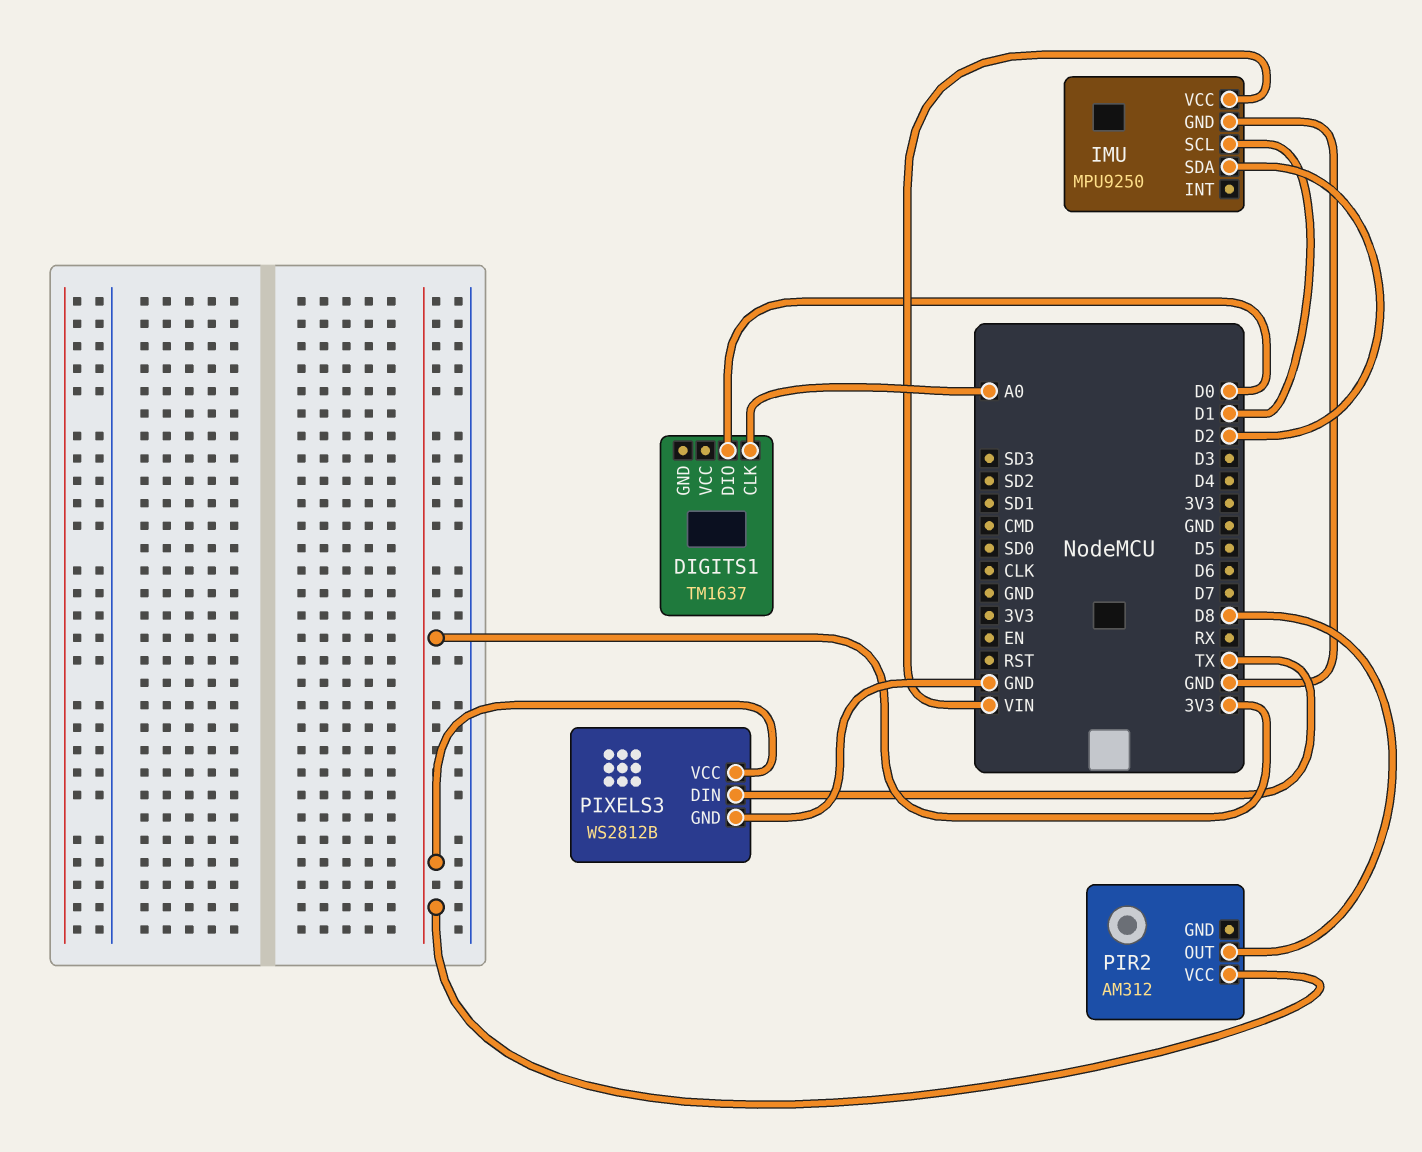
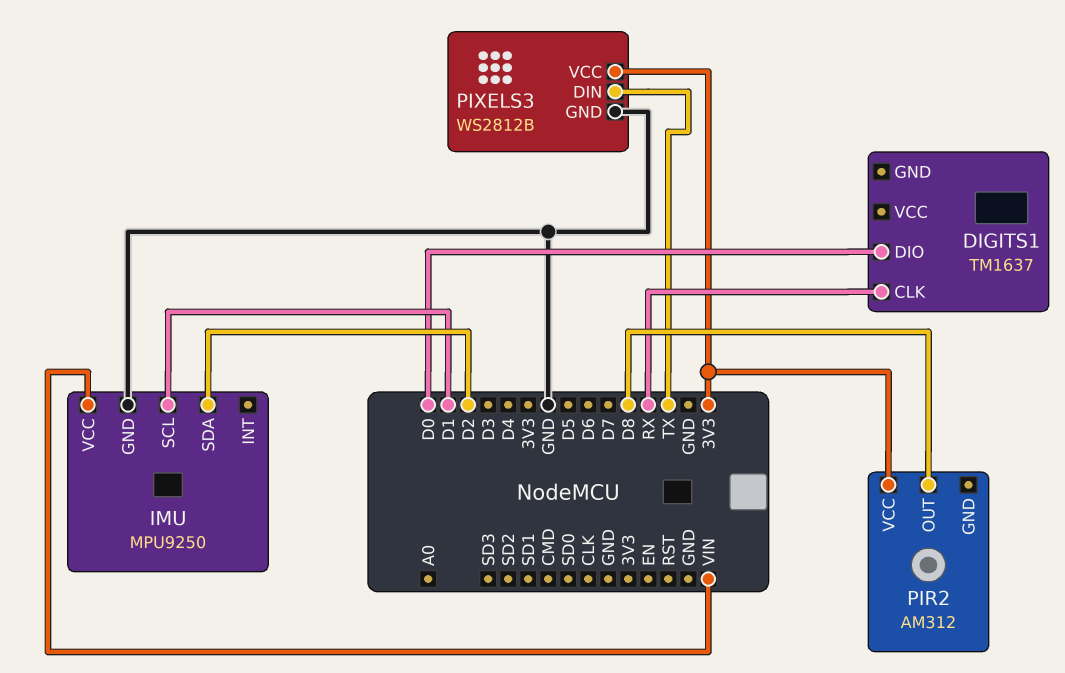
DIGITS1 pin CLK: A0 -> RX

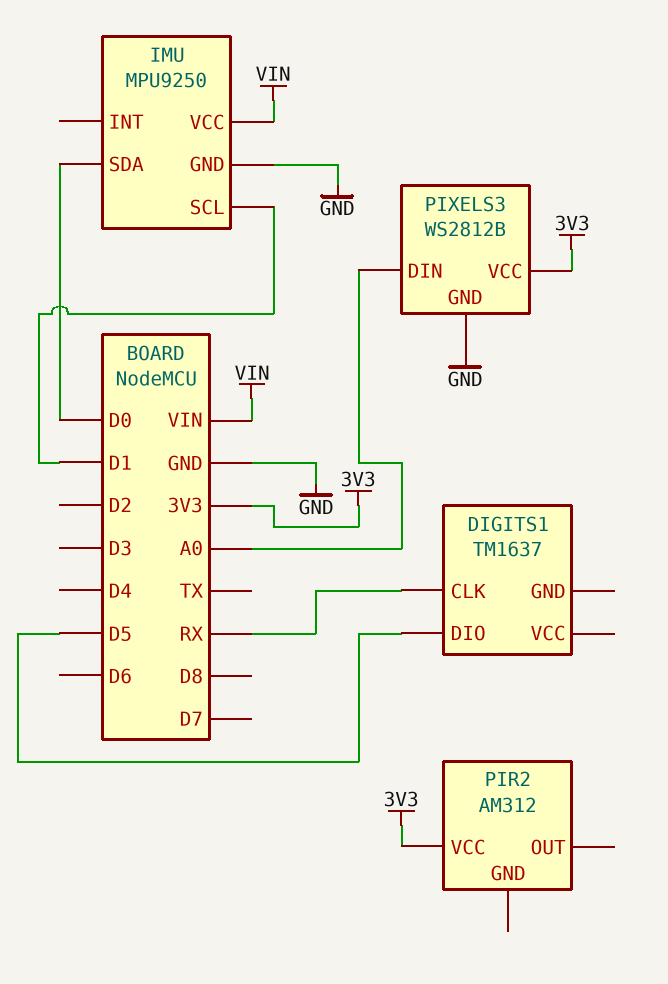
DIGITS1 pin DIO: D0 -> D5
IMU pin SDA: D2 -> D0
PIR2 pin OUT: D8 -> none
PIXELS3 pin DIN: TX -> A0

